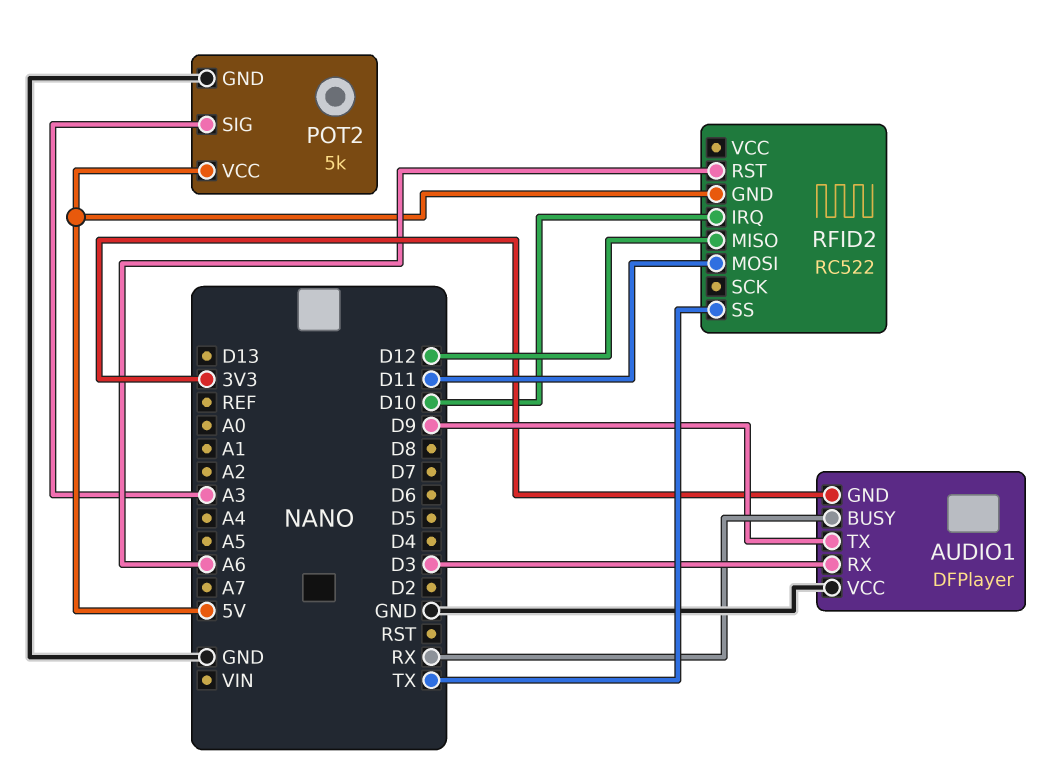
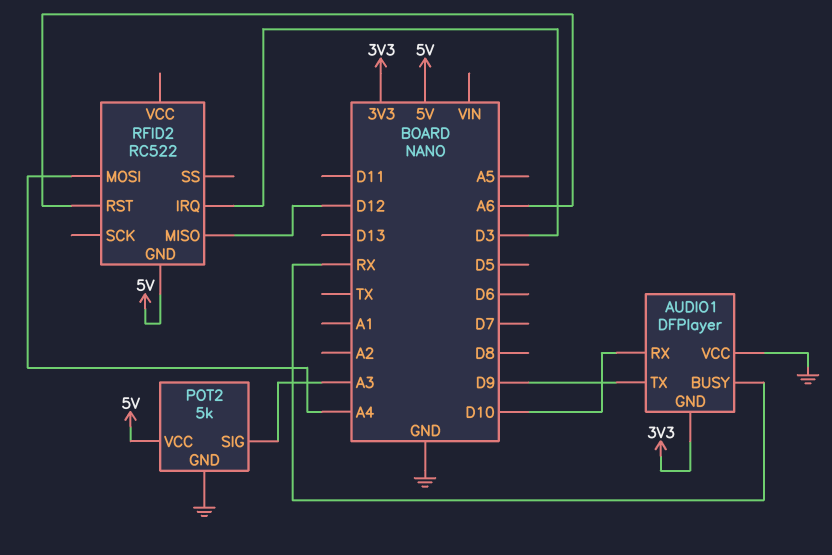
AUDIO1 pin RX: D3 -> D10
RFID2 pin IRQ: D10 -> D3
RFID2 pin MOSI: D11 -> A4
RFID2 pin SS: TX -> none

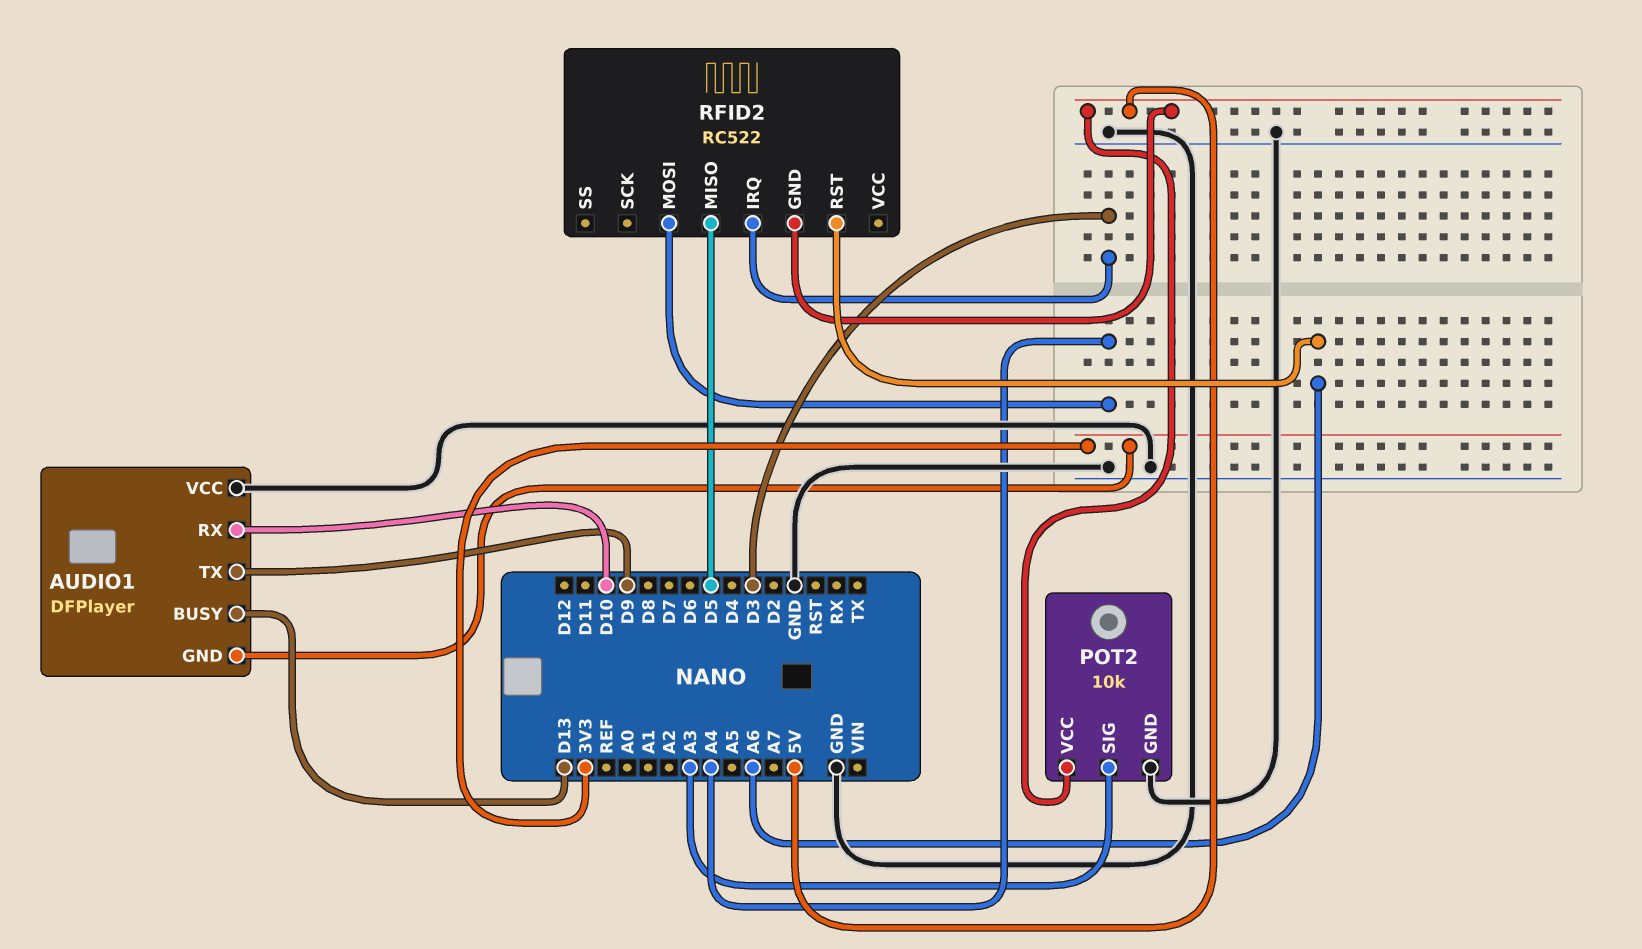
AUDIO1 pin BUSY: RX -> D13
POT2: 5k -> 10k
RFID2 pin MISO: D12 -> D5

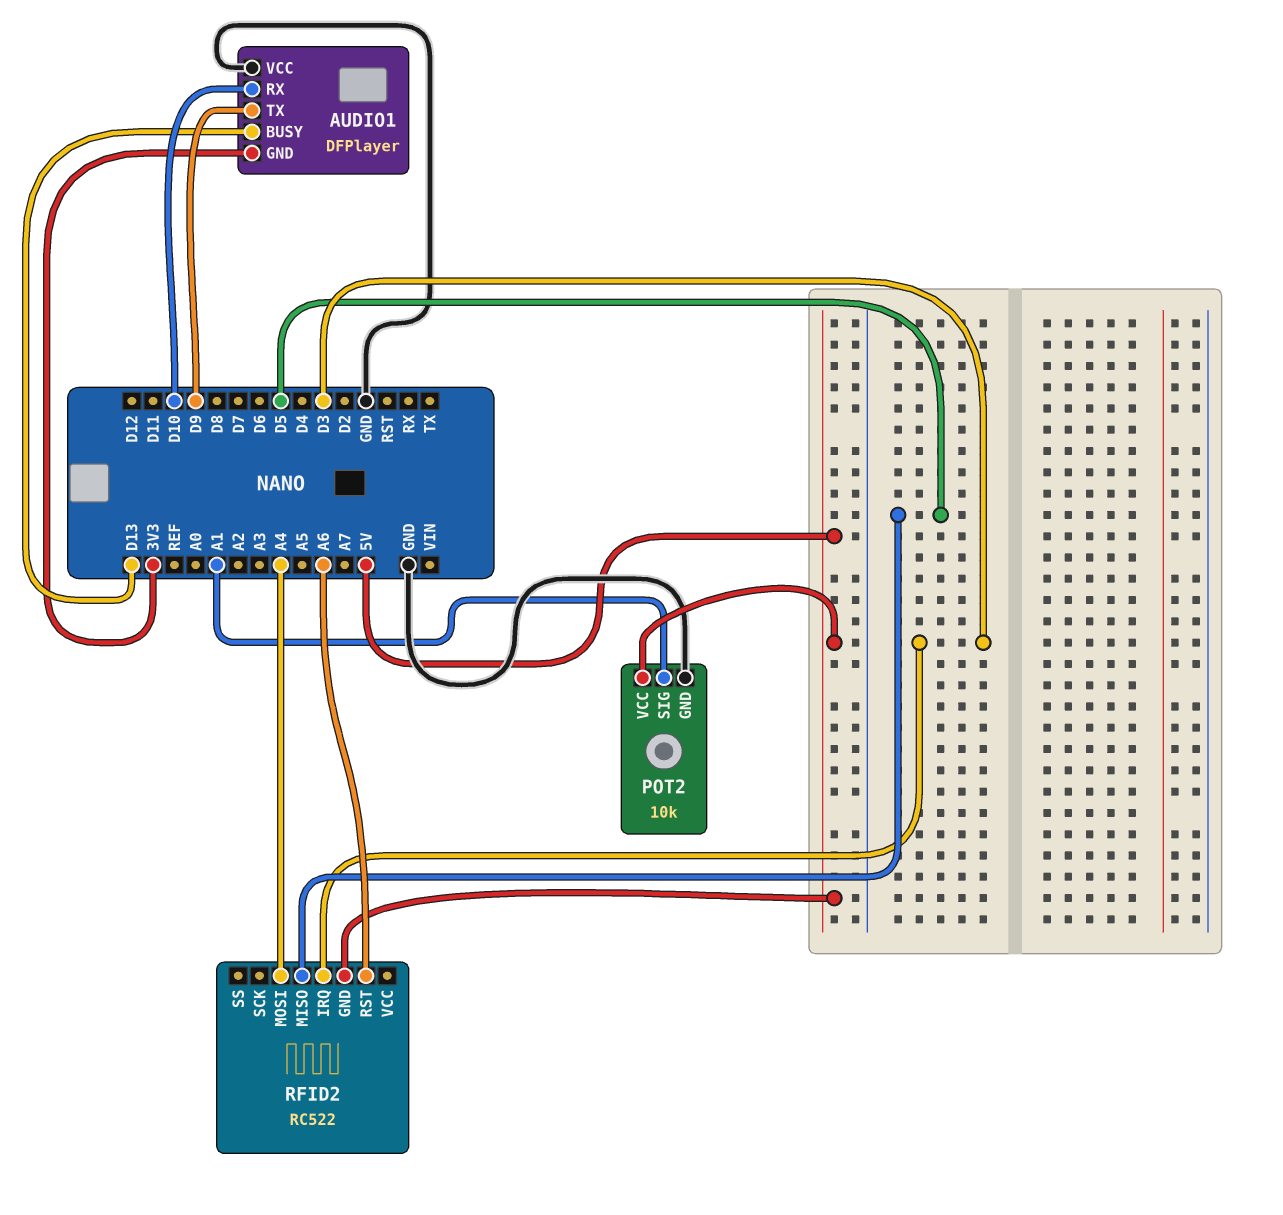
POT2 pin SIG: A3 -> A1

